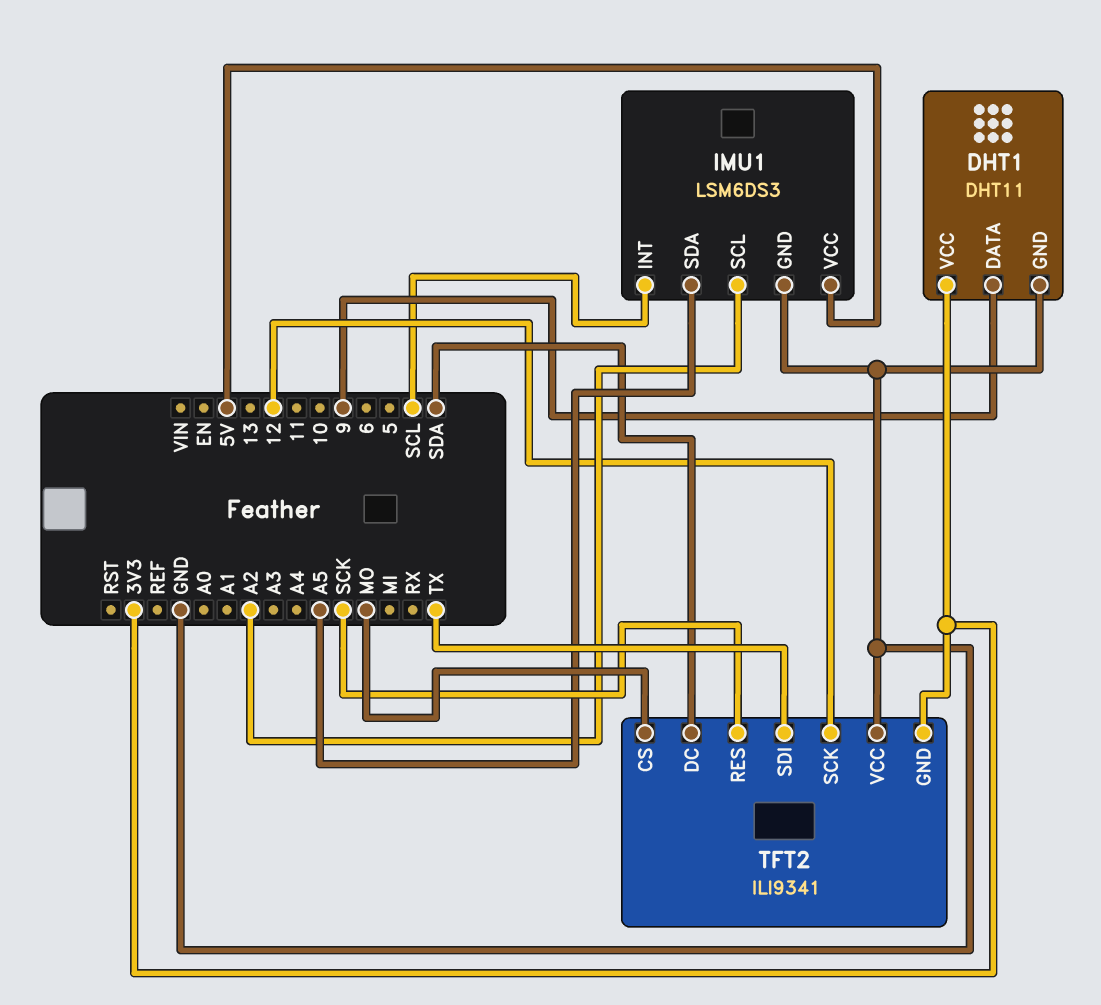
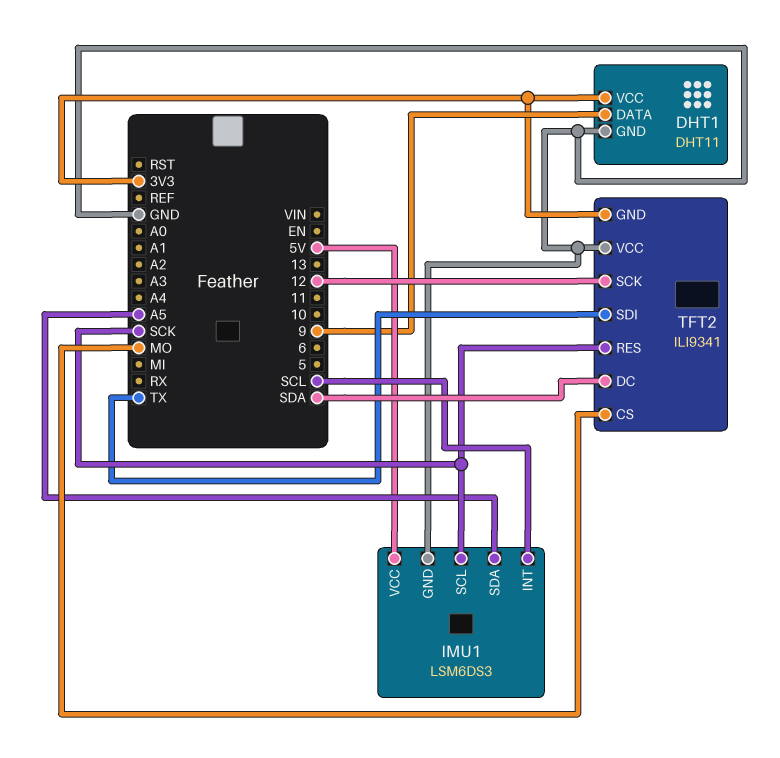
IMU1 pin SCL: A2 -> SCK

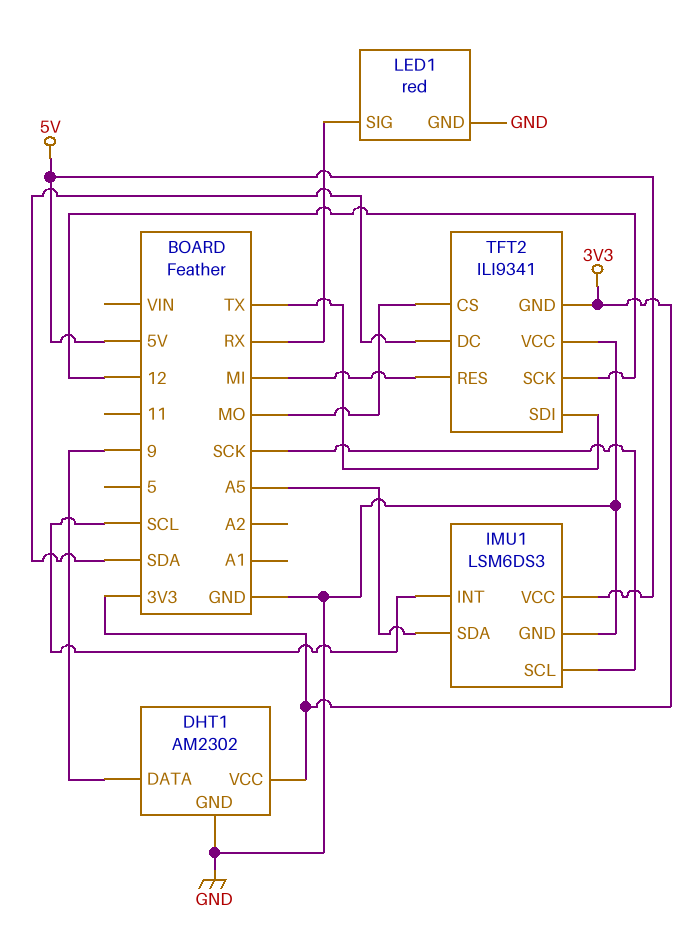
DHT1: DHT11 -> AM2302
LED1: none -> red
LED1 pin GND: none -> GND
LED1 pin SIG: none -> RX
TFT2 pin RES: SCK -> MI

